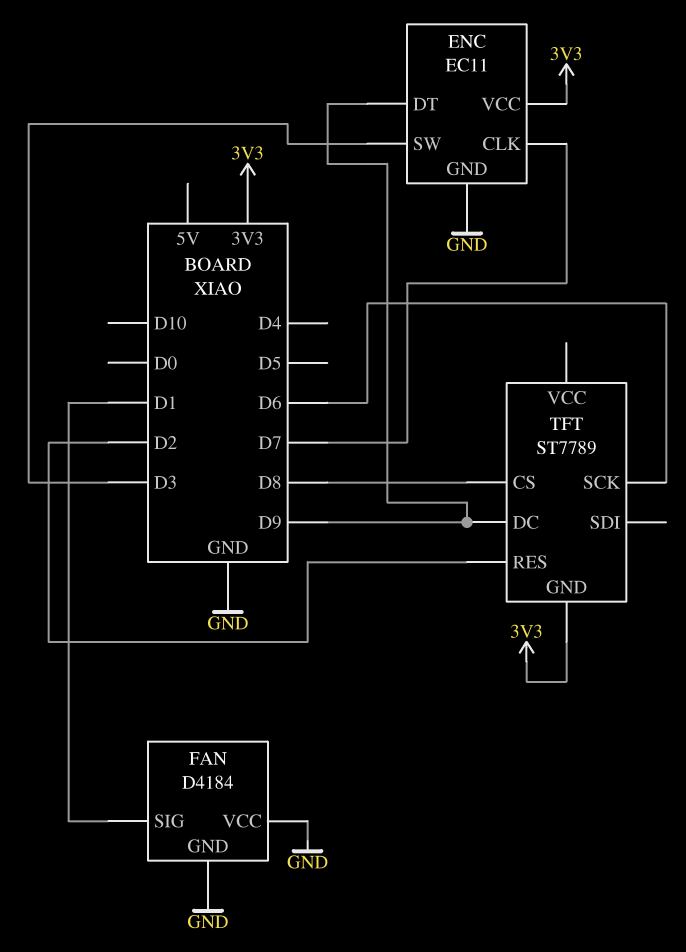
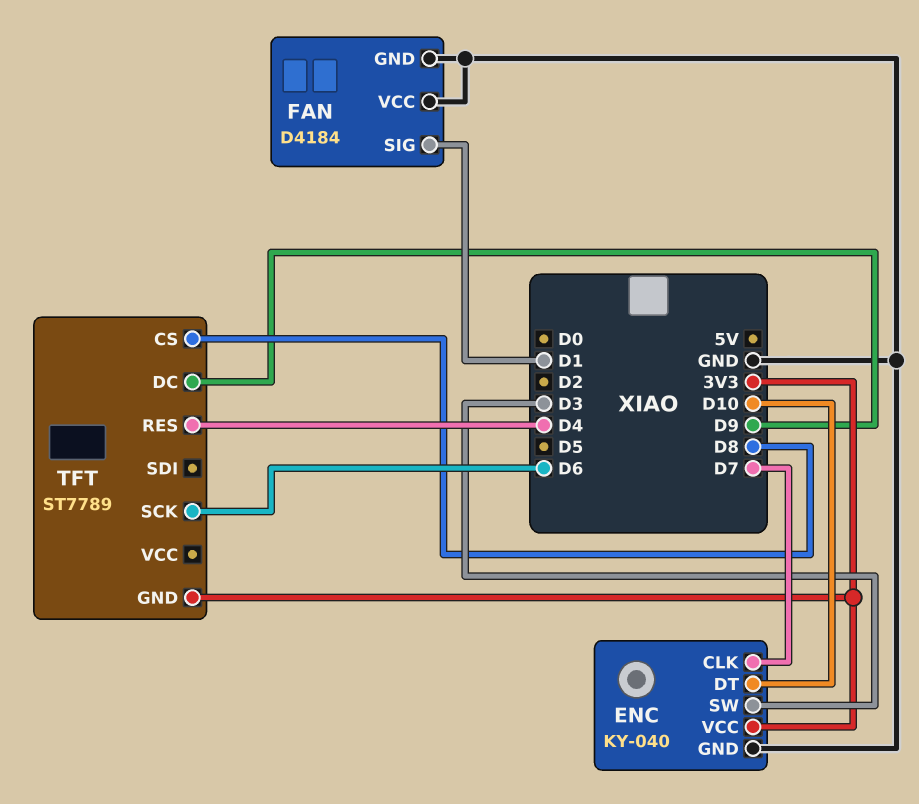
ENC: EC11 -> KY-040
ENC pin DT: D9 -> D10
TFT pin RES: D2 -> D4

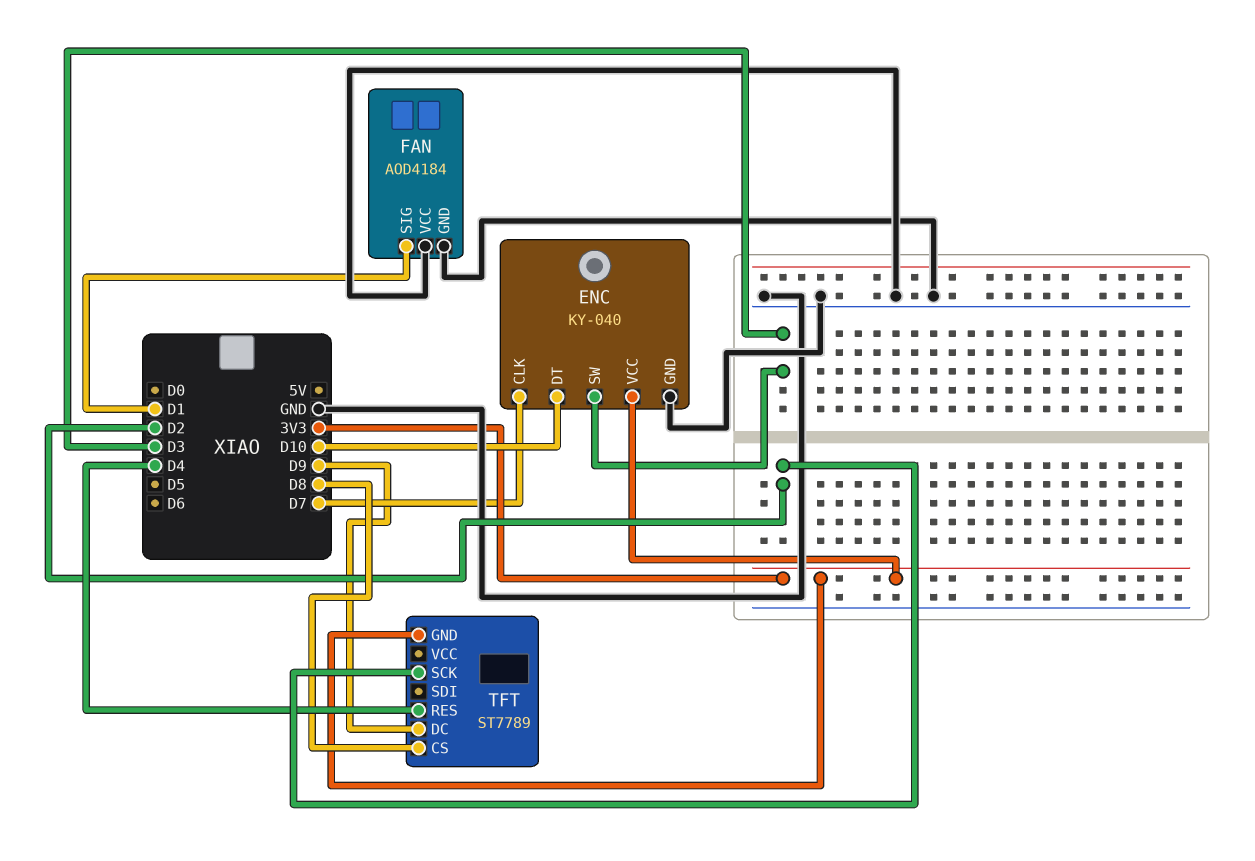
FAN: D4184 -> AOD4184
TFT pin SCK: D6 -> D2

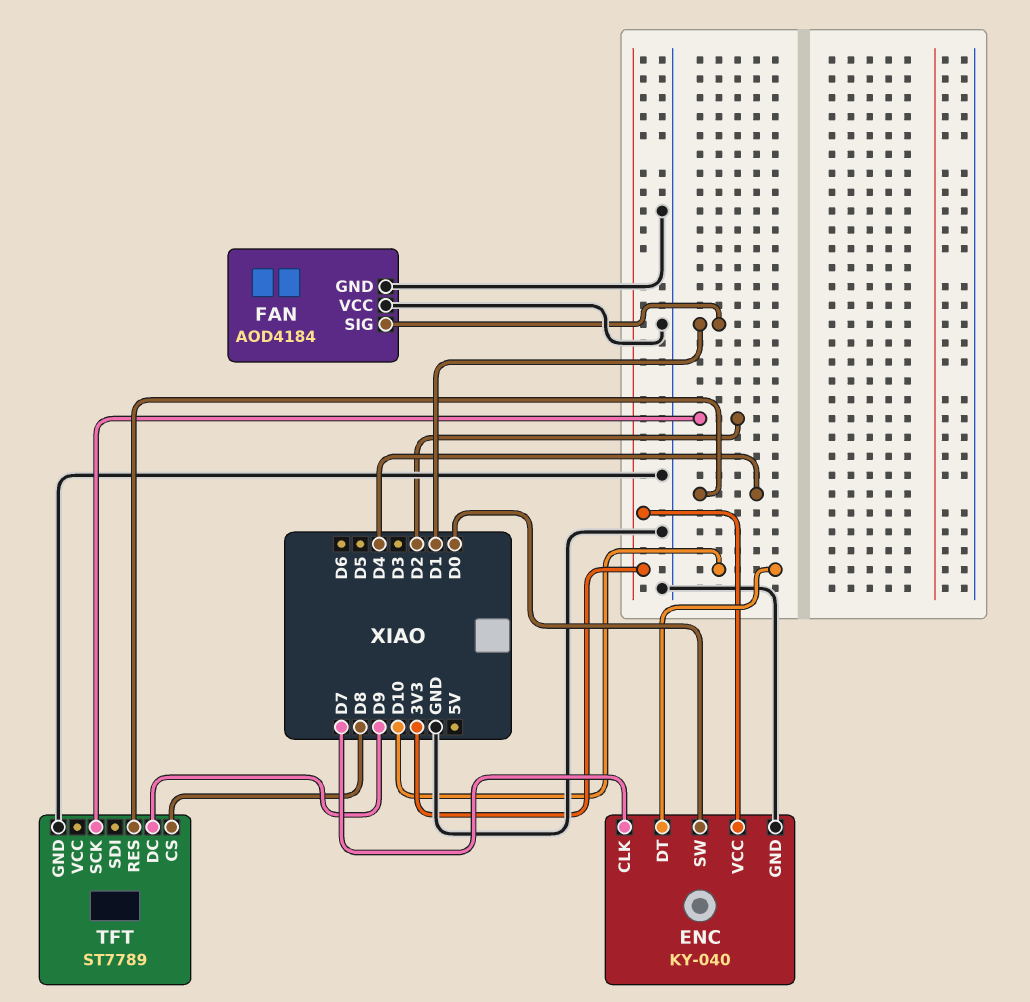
ENC pin SW: D3 -> D0
TFT pin GND: 3V3 -> GND

